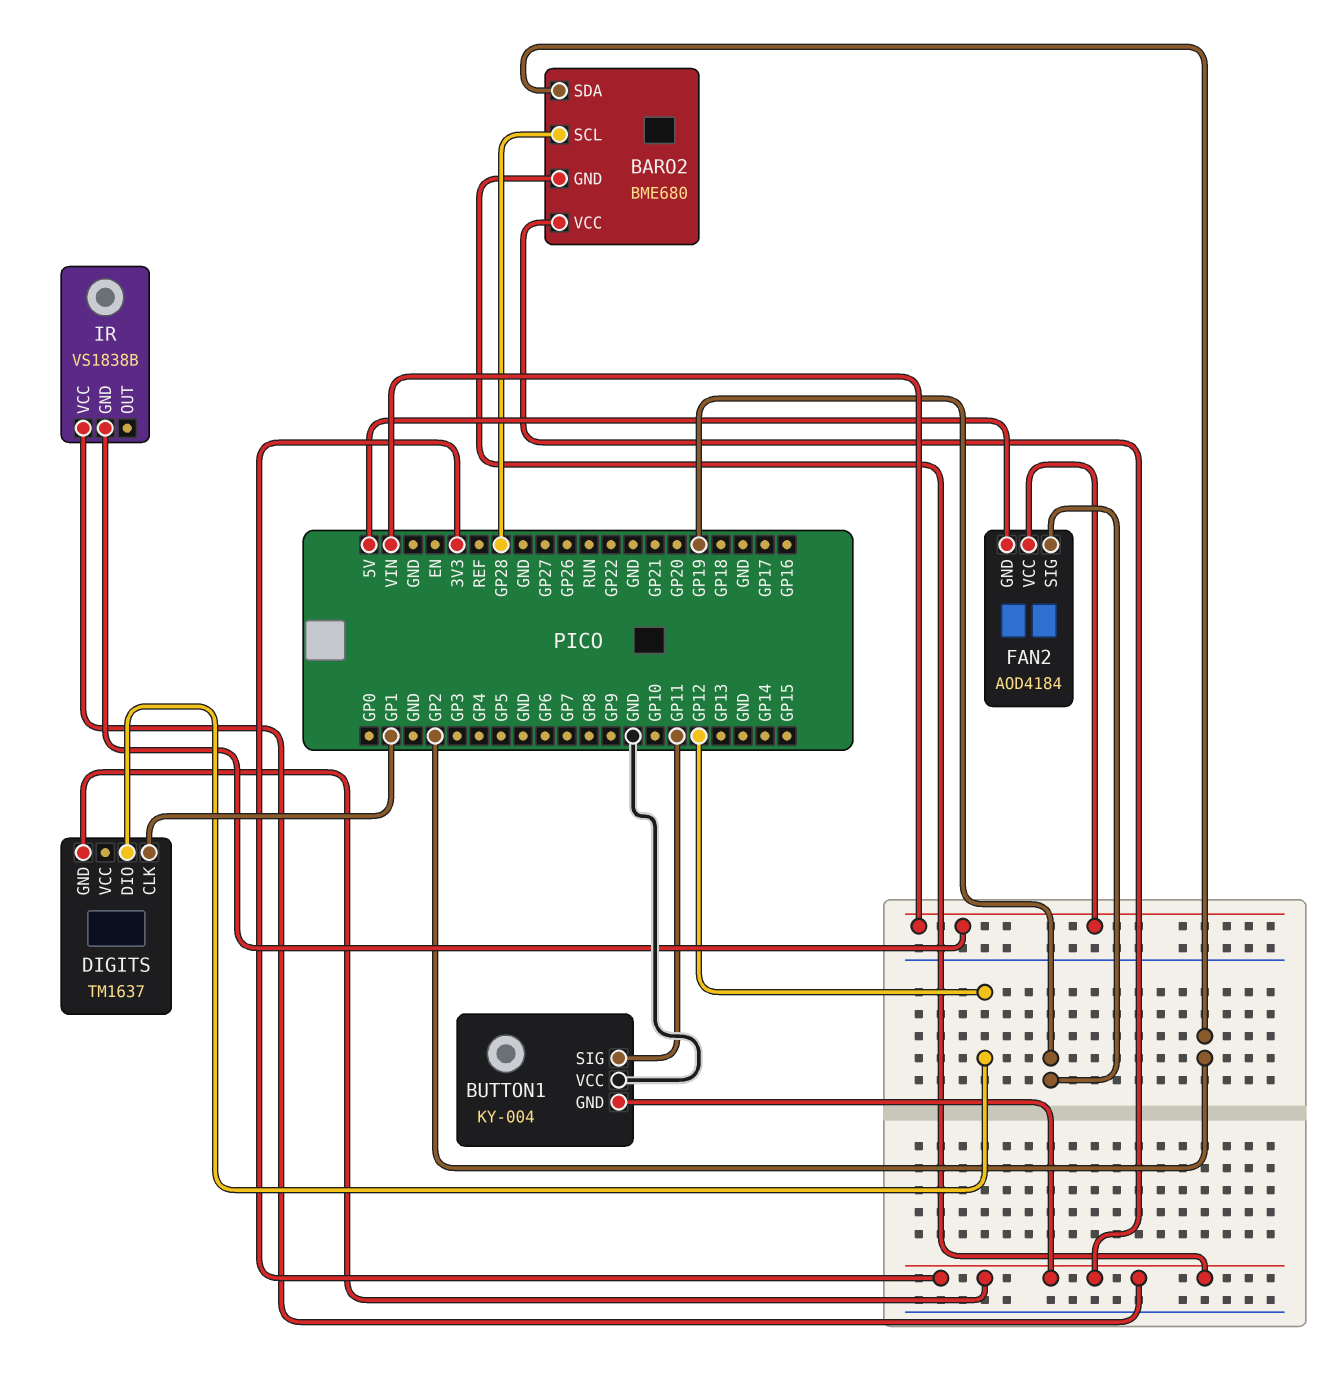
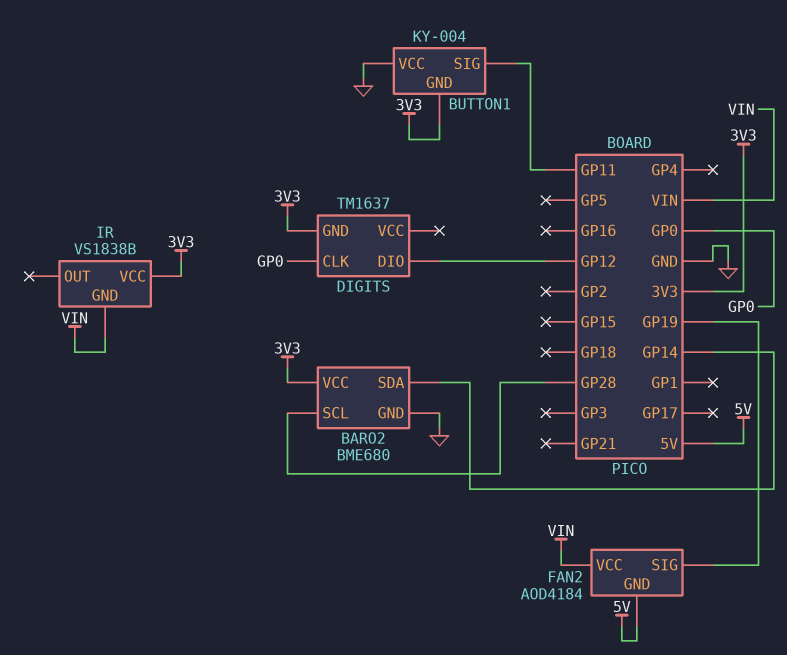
BARO2 pin GND: 3V3 -> GND
BARO2 pin SDA: GP2 -> GP14
DIGITS pin CLK: GP1 -> GP0

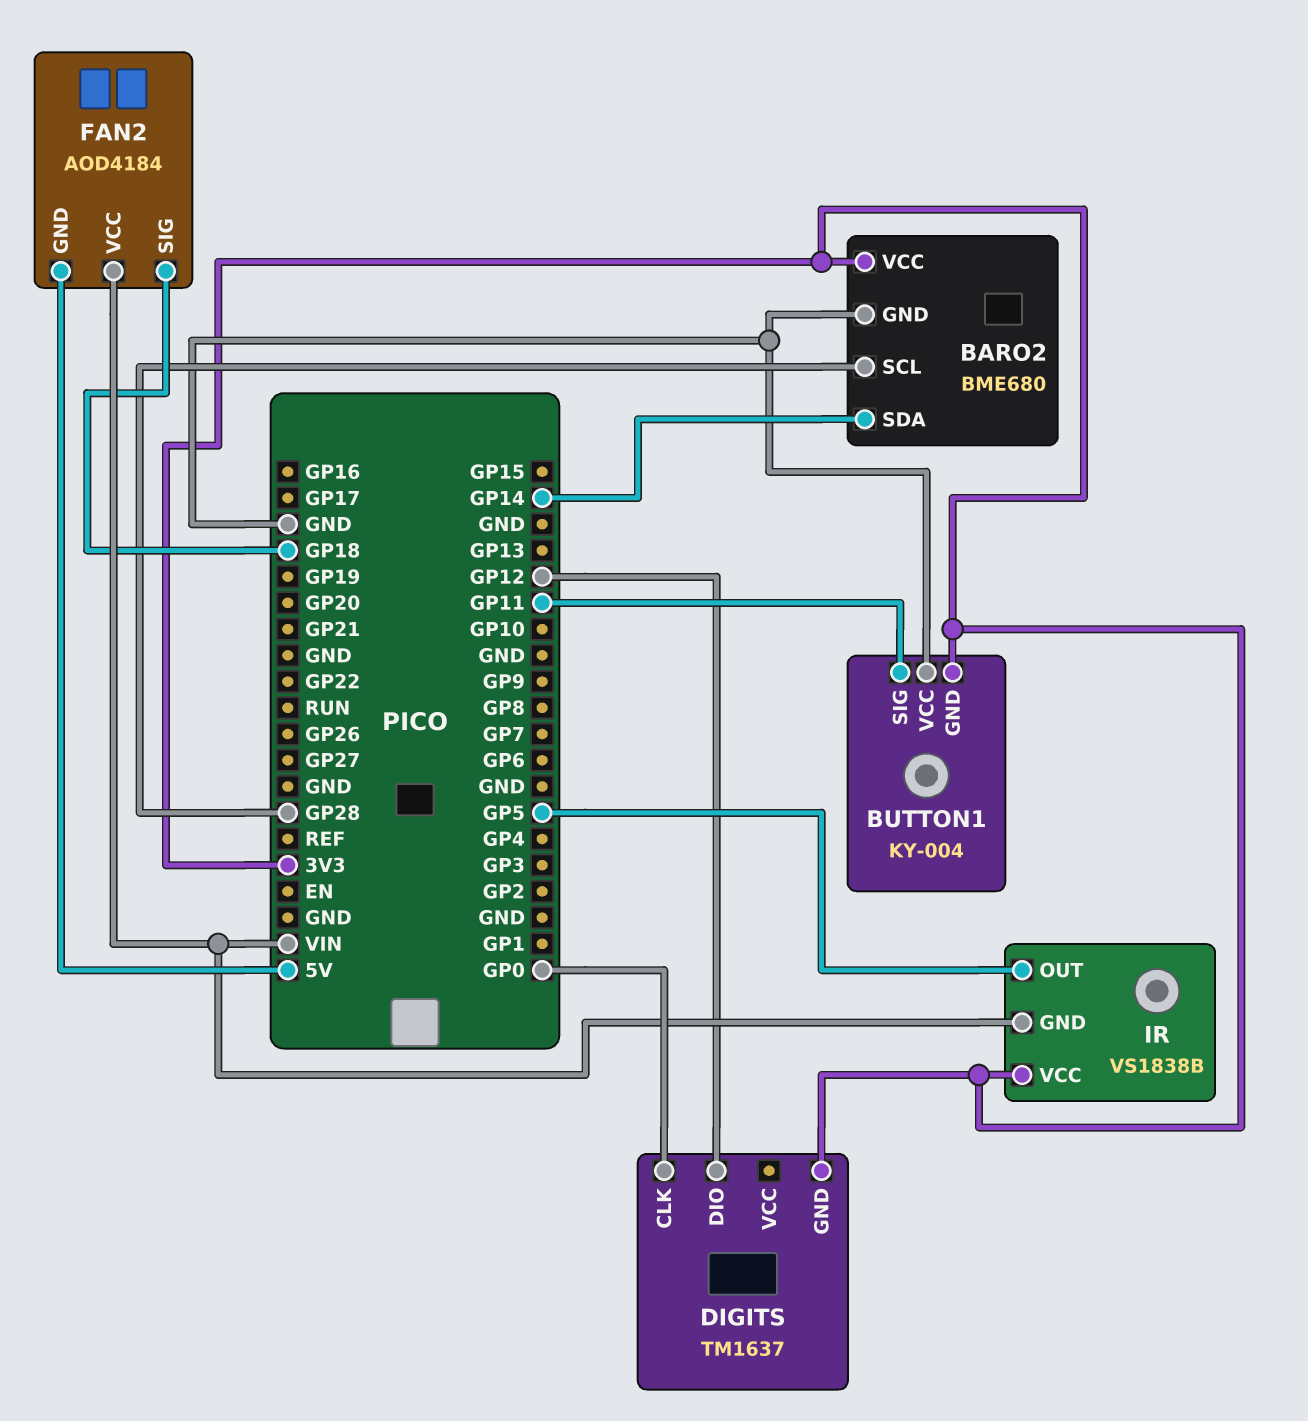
FAN2 pin SIG: GP19 -> GP18
IR pin OUT: none -> GP5

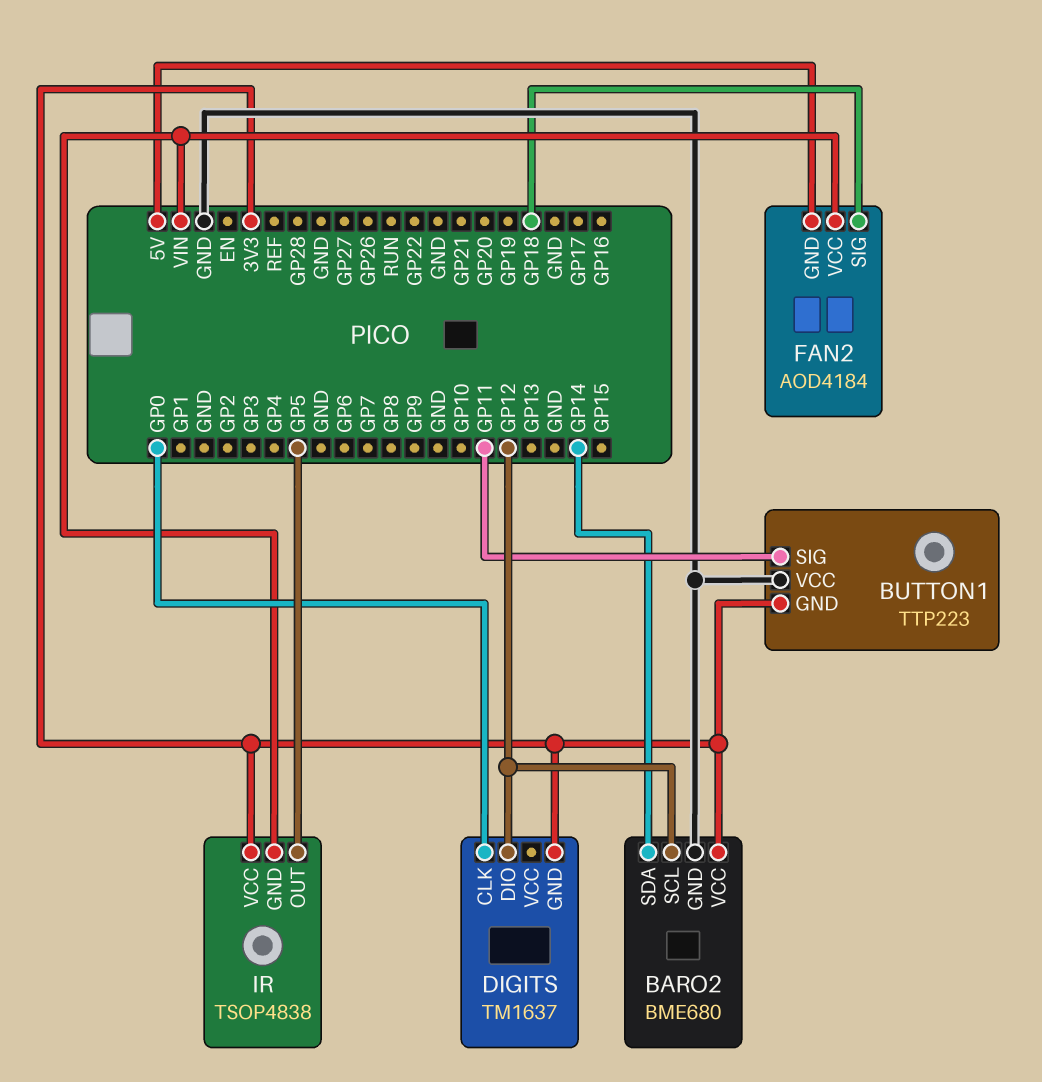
BARO2 pin SCL: GP28 -> GP12
BUTTON1: KY-004 -> TTP223
IR: VS1838B -> TSOP4838

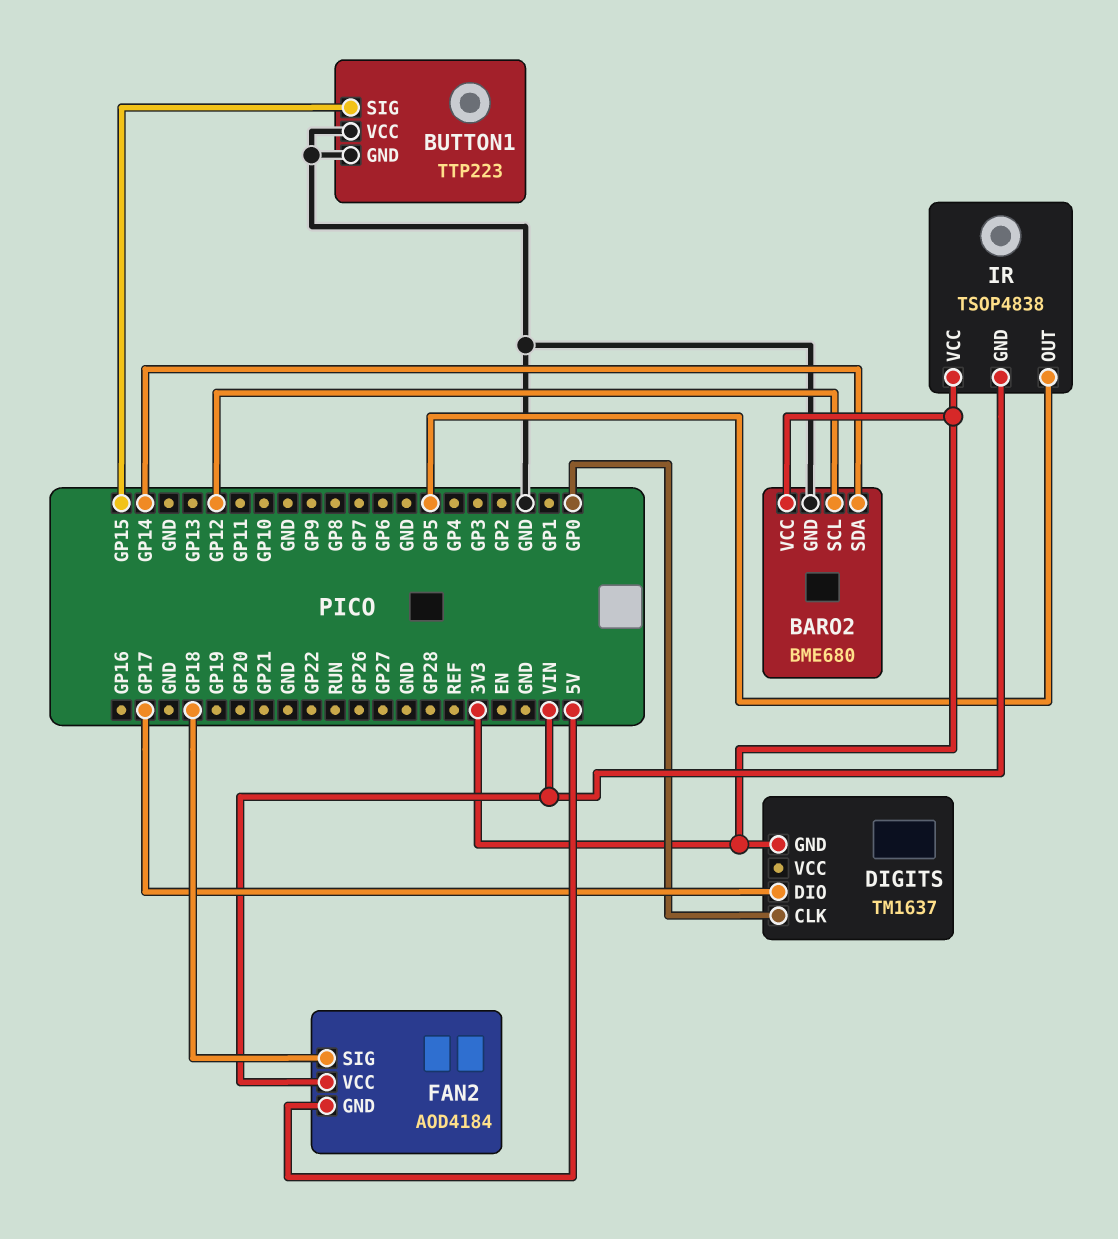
BUTTON1 pin GND: 3V3 -> GND
BUTTON1 pin SIG: GP11 -> GP15
DIGITS pin DIO: GP12 -> GP17

